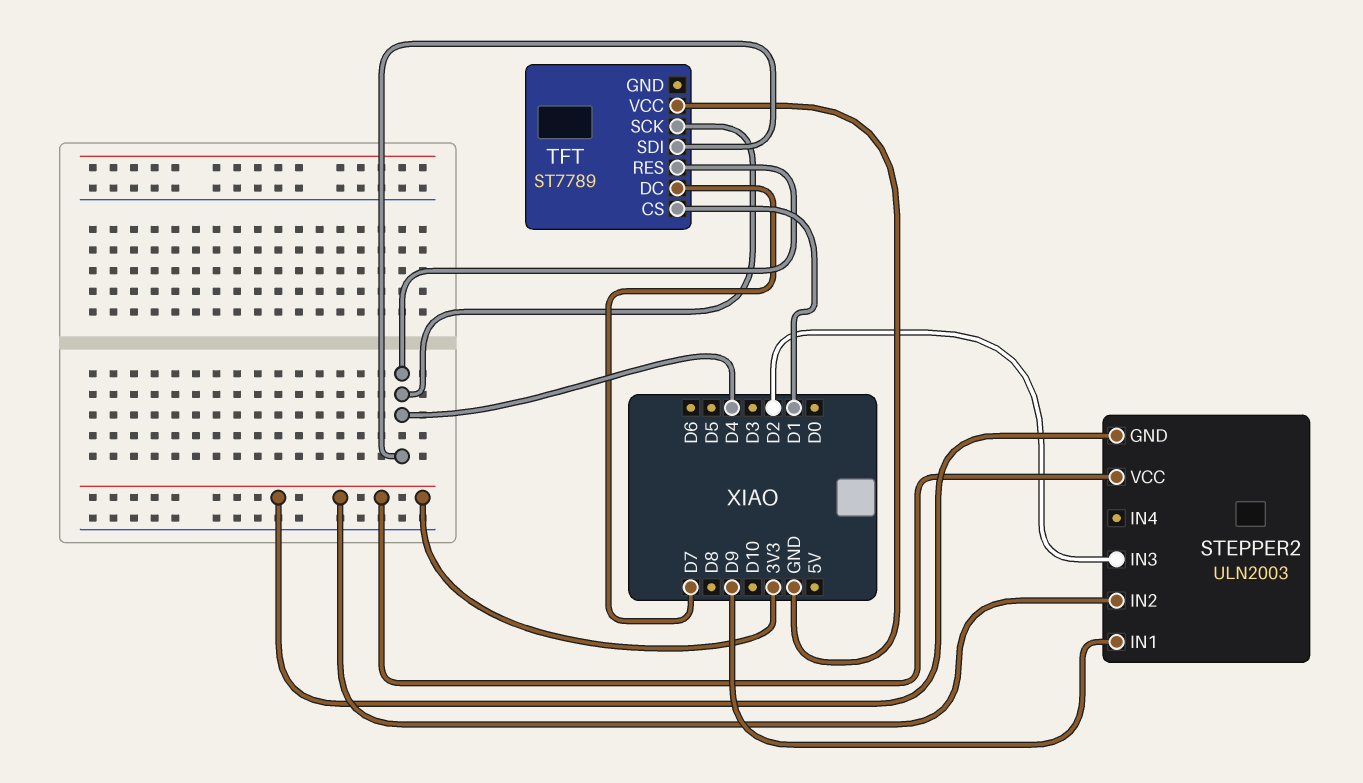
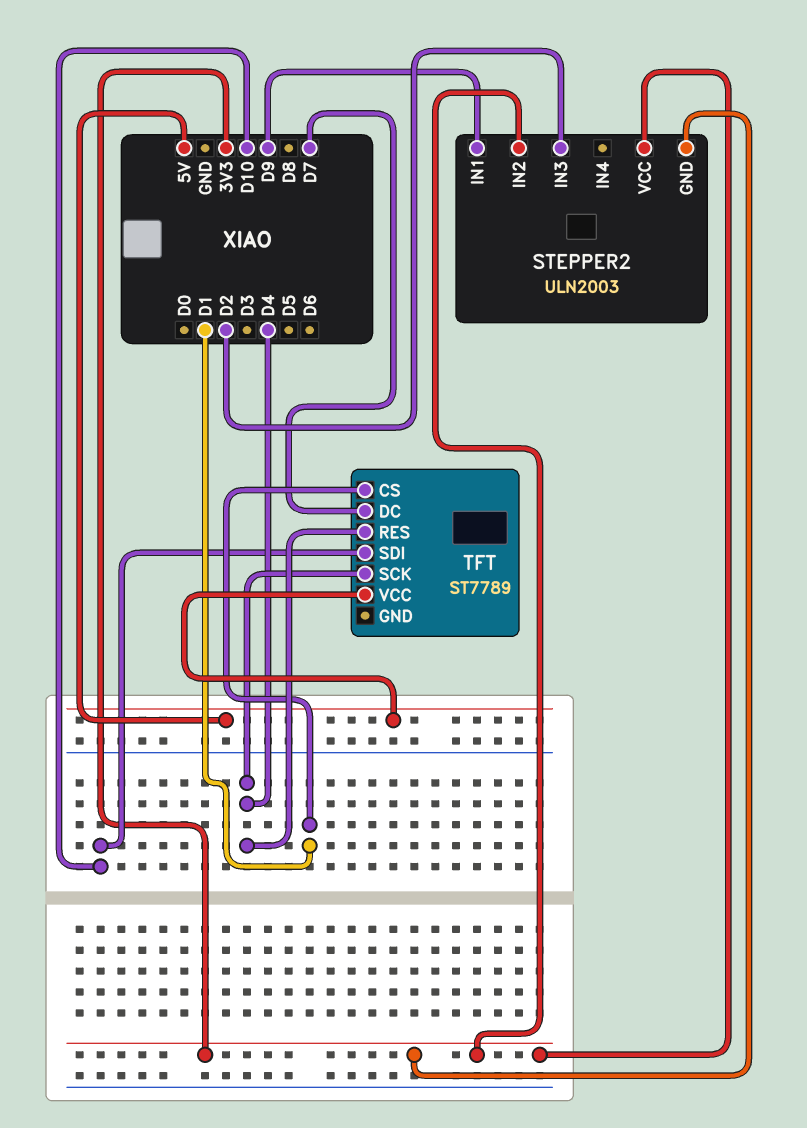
TFT pin SDI: D4 -> D10
TFT pin VCC: GND -> 5V

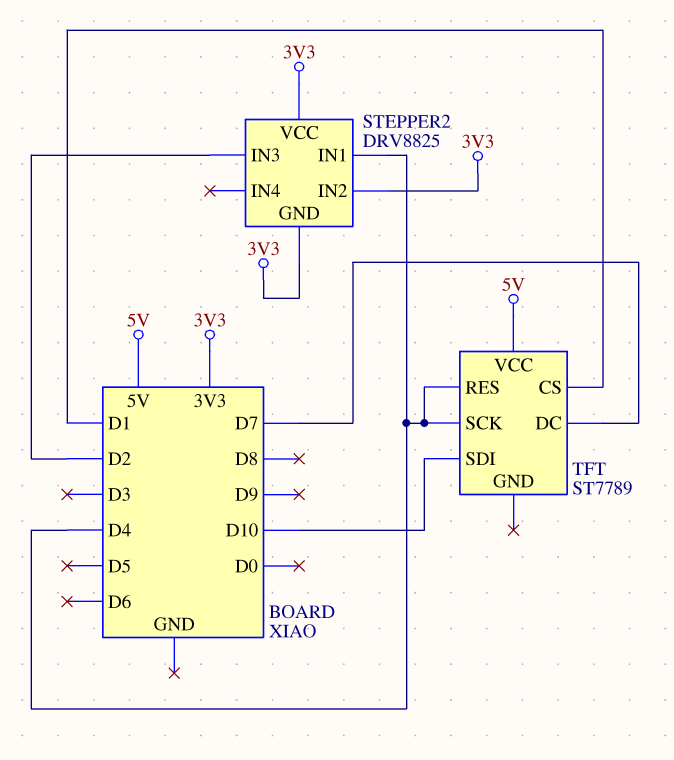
STEPPER2: ULN2003 -> DRV8825
STEPPER2 pin IN1: D9 -> D4

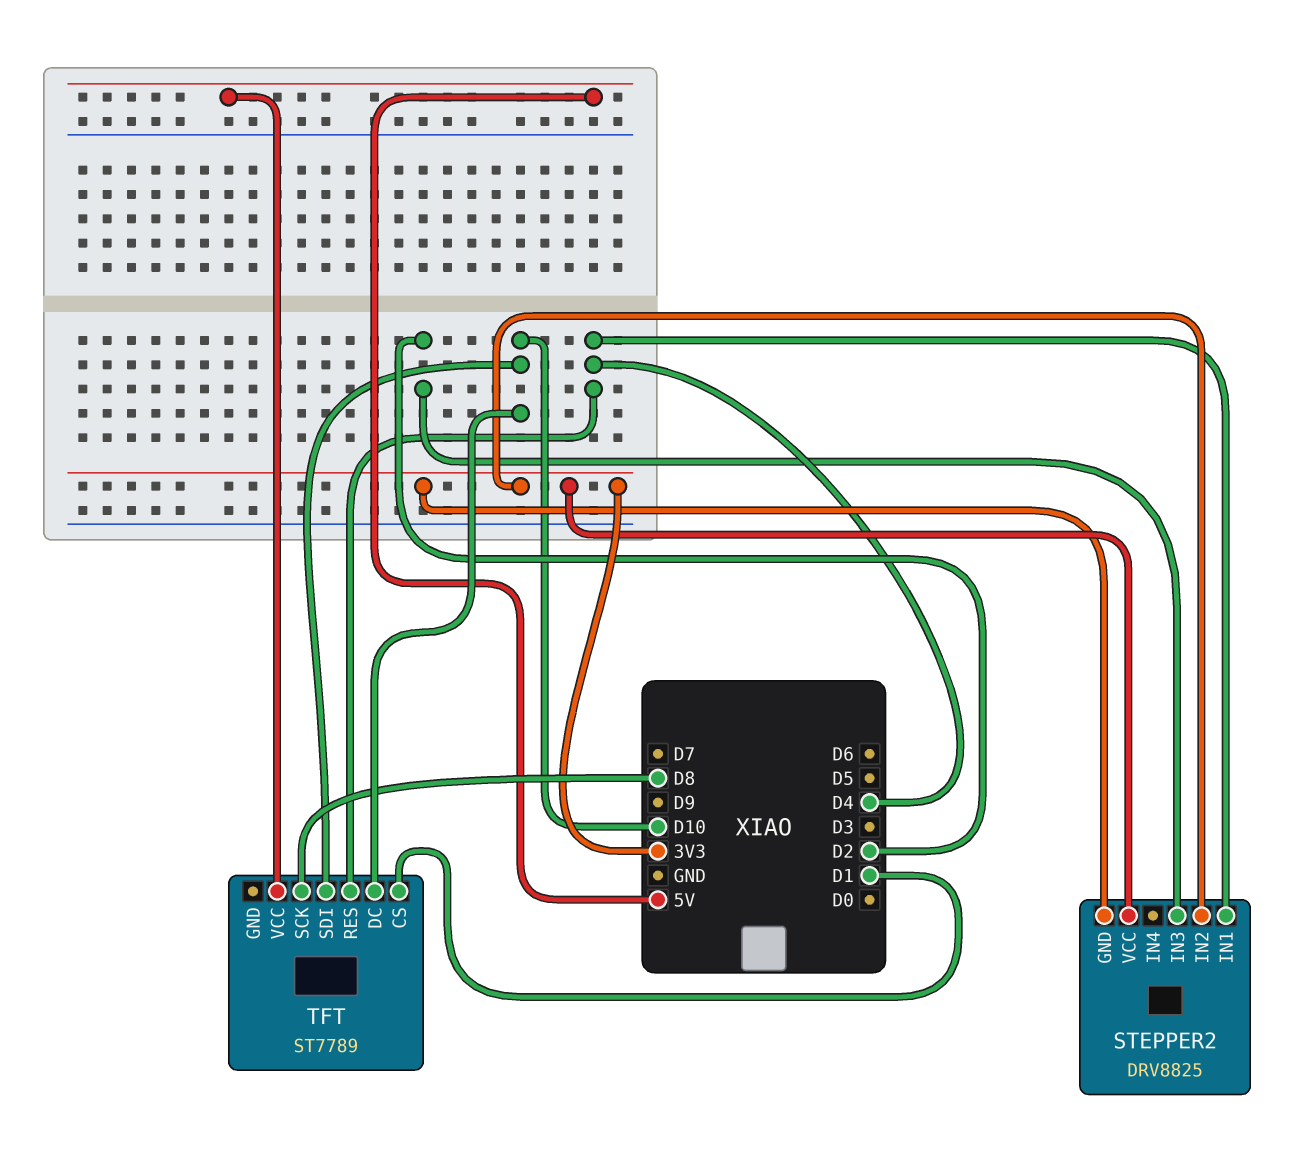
TFT pin DC: D7 -> D10
TFT pin SCK: D4 -> D8

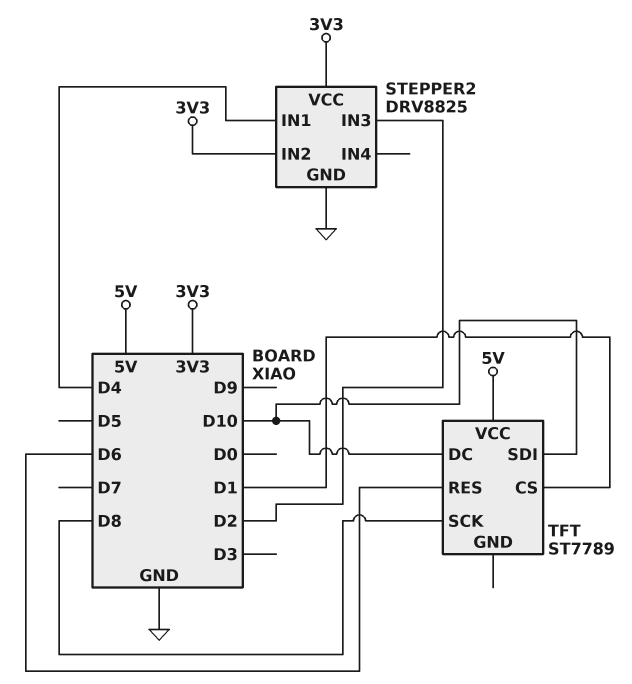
STEPPER2 pin GND: 3V3 -> GND
TFT pin RES: D4 -> D6

